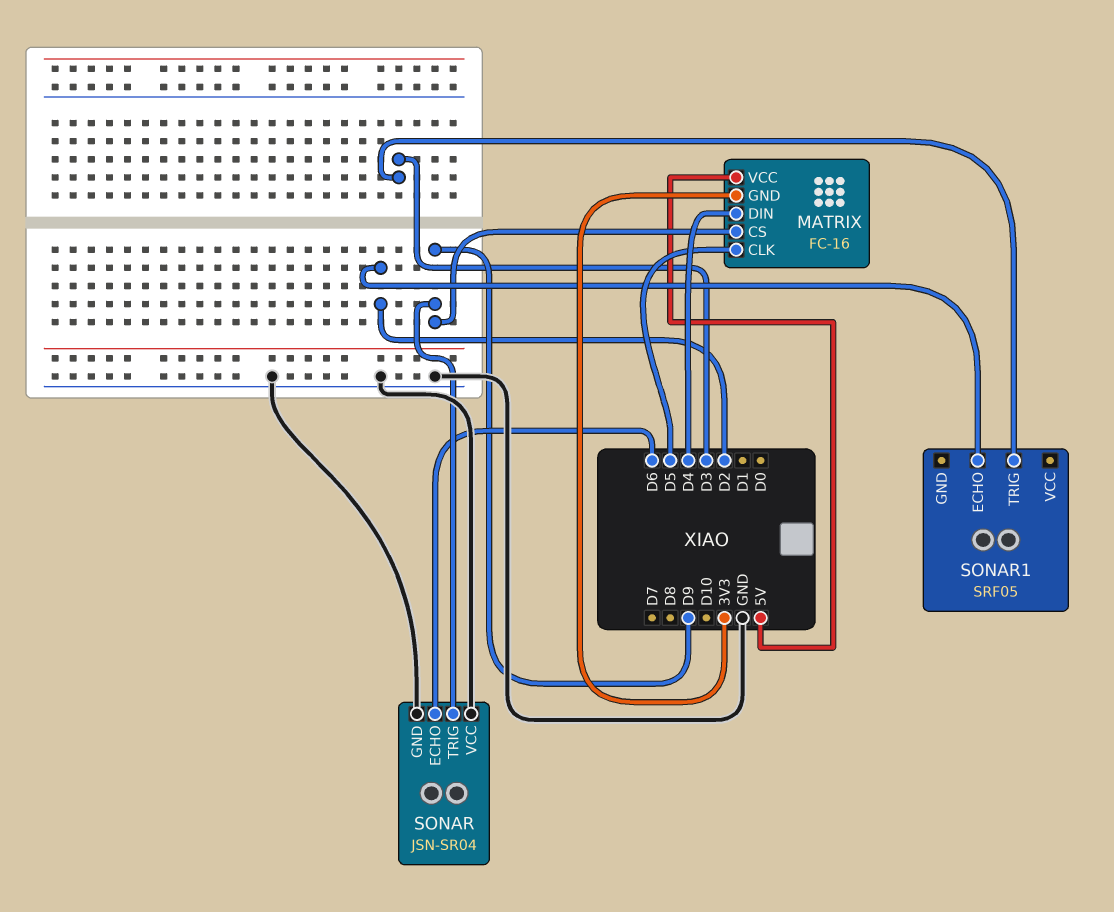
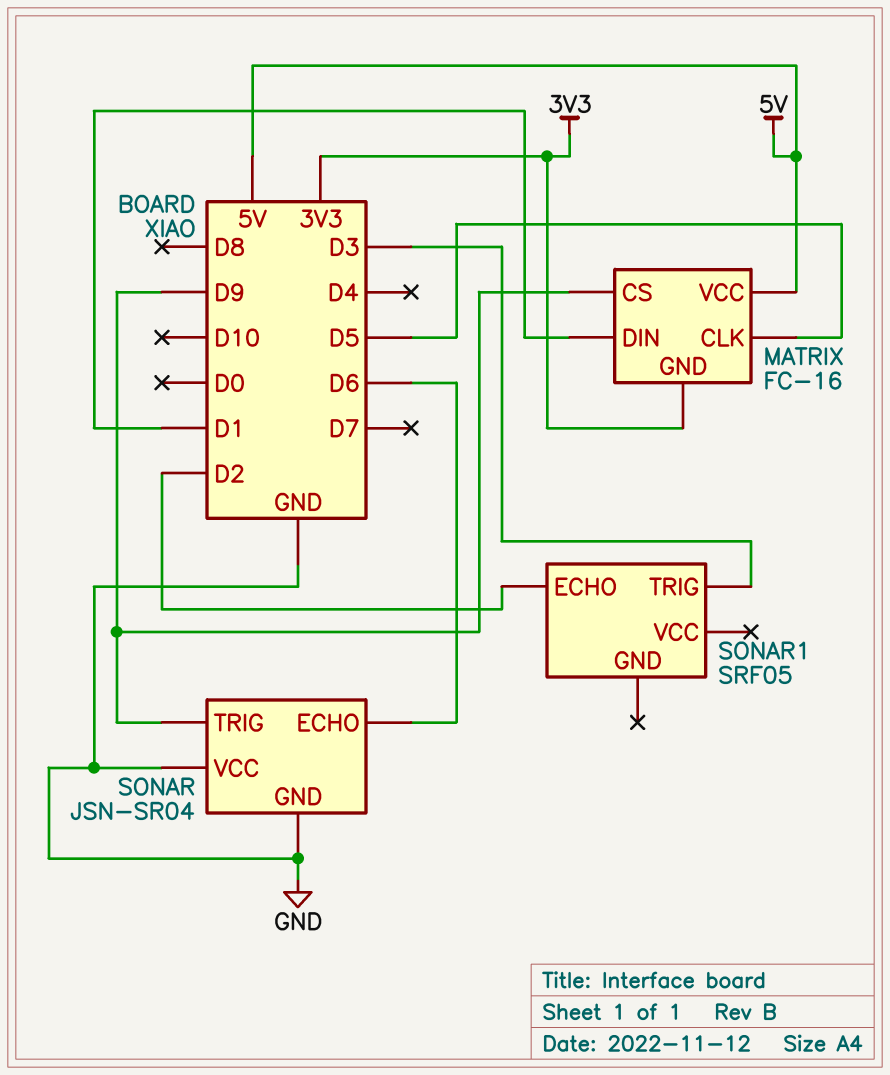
MATRIX pin DIN: D4 -> D1

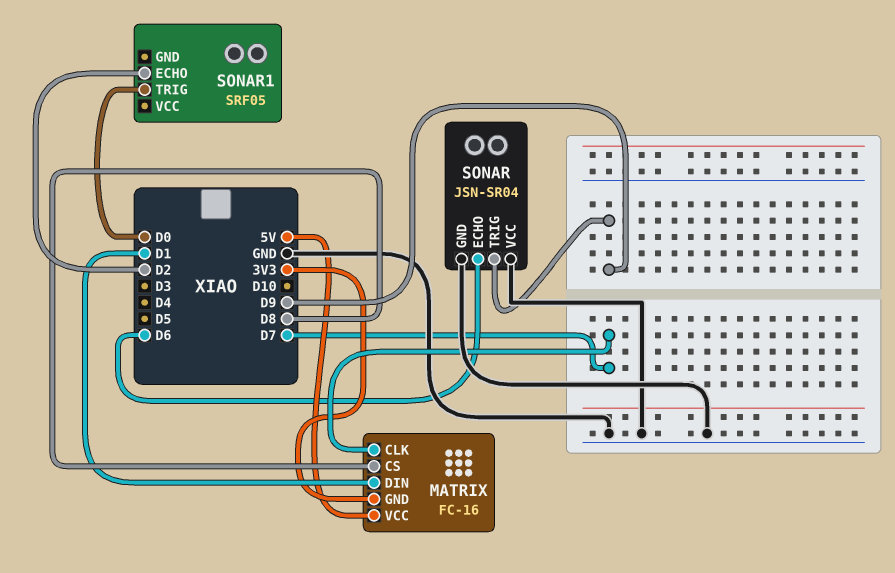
MATRIX pin CLK: D5 -> D7
MATRIX pin CS: D9 -> D8
SONAR1 pin TRIG: D3 -> D0

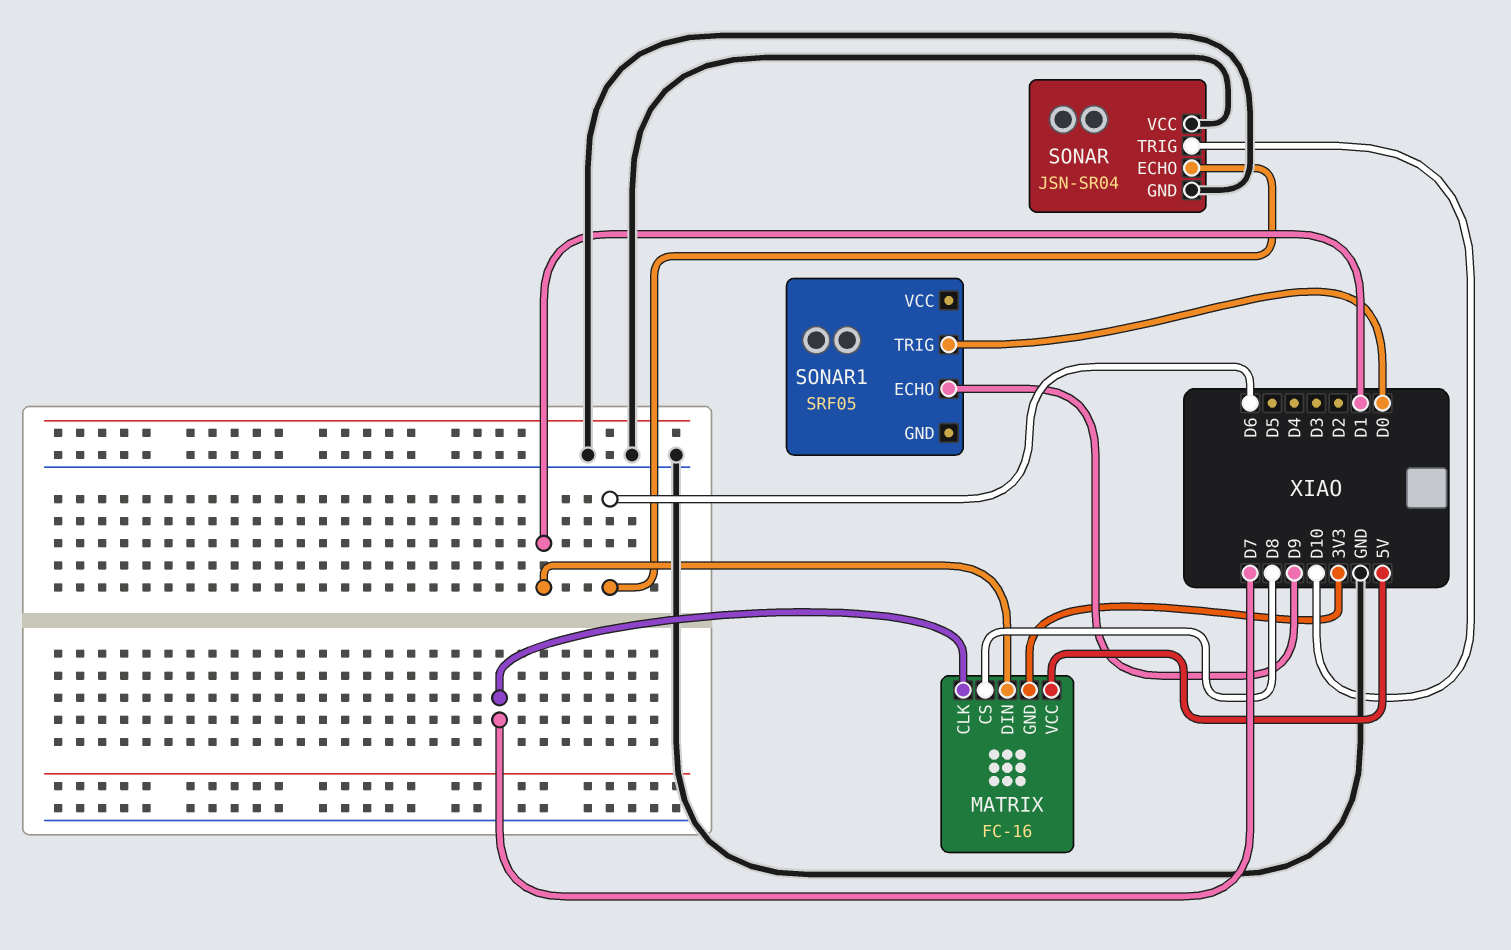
SONAR pin TRIG: D9 -> D10
SONAR1 pin ECHO: D2 -> D9

